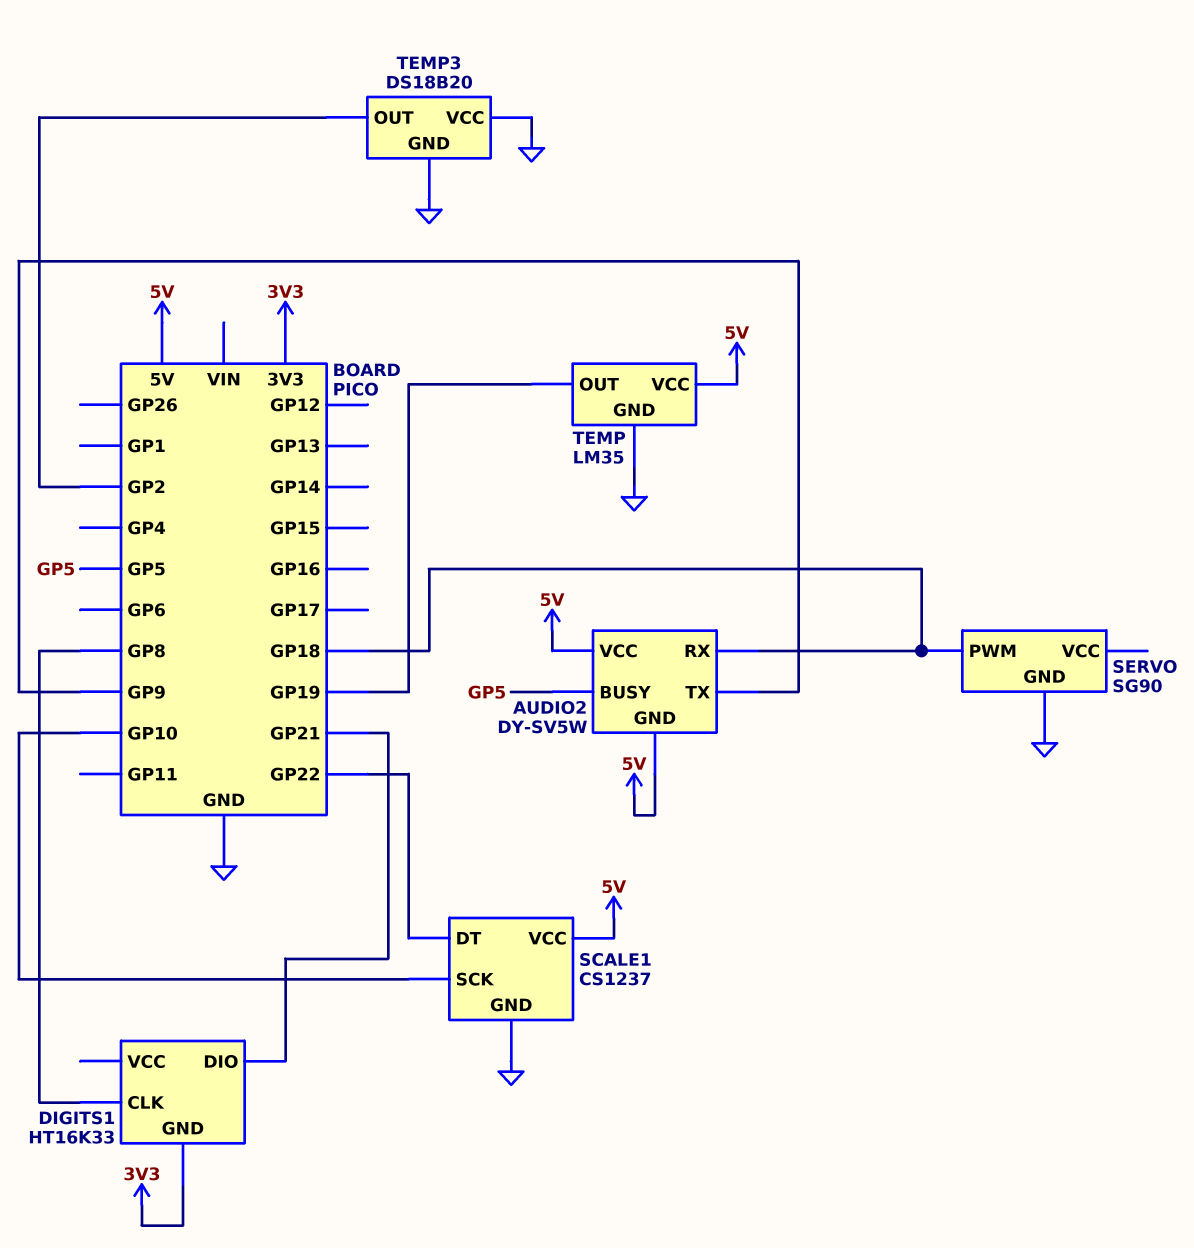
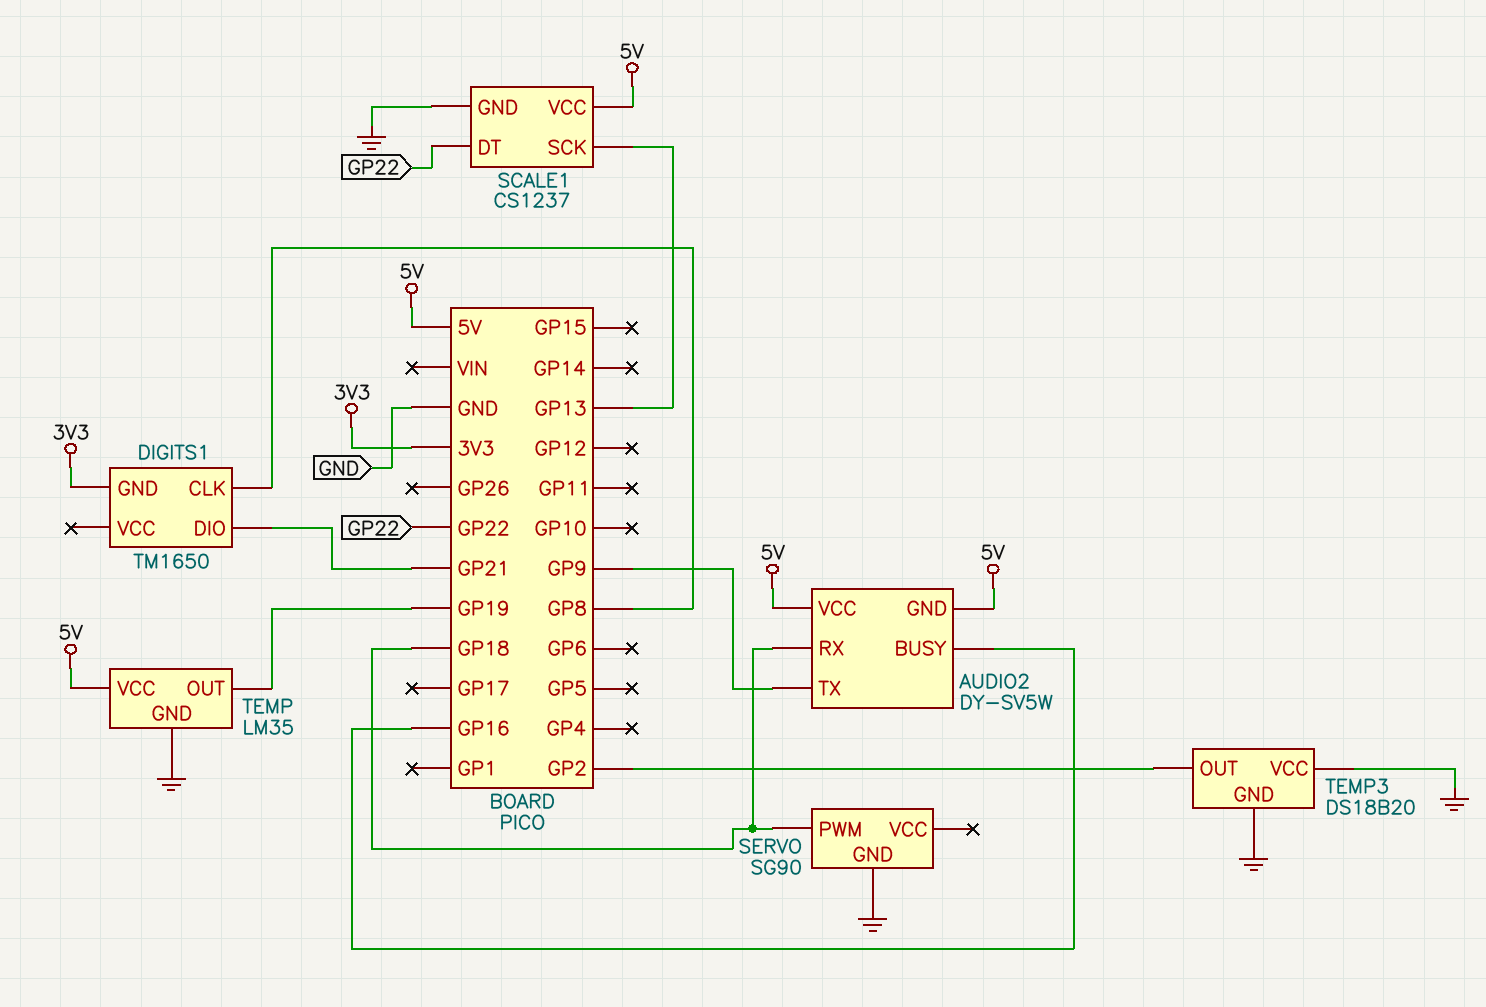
AUDIO2 pin BUSY: GP5 -> GP16
DIGITS1: HT16K33 -> TM1650
SCALE1 pin SCK: GP10 -> GP13

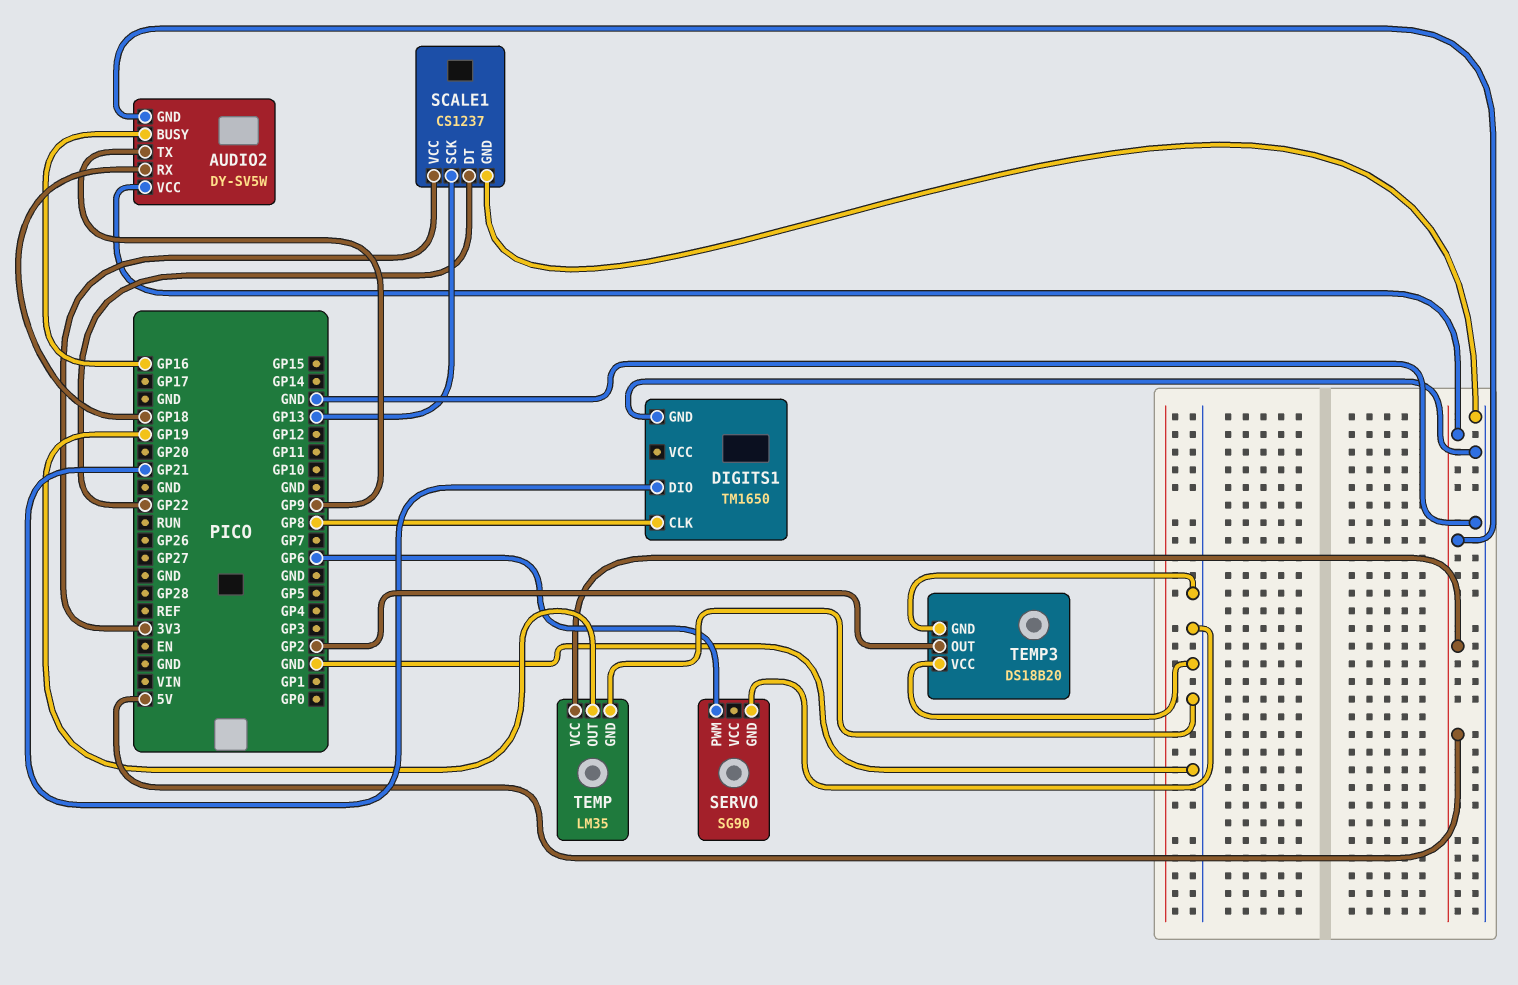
DIGITS1 pin GND: 3V3 -> GND
SCALE1 pin VCC: 5V -> 3V3
SERVO pin PWM: GP18 -> GP6

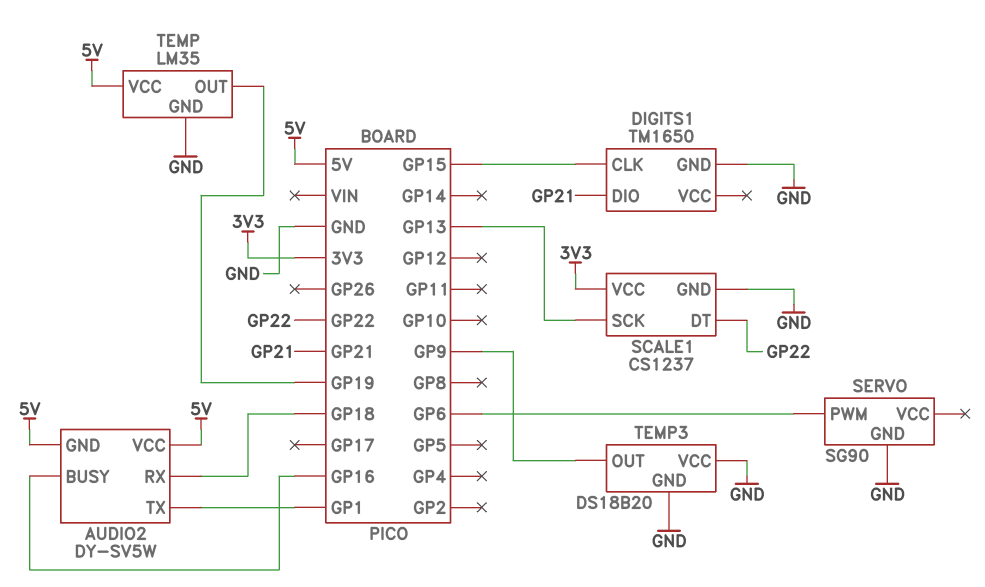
AUDIO2 pin TX: GP9 -> GP1
DIGITS1 pin CLK: GP8 -> GP15
TEMP3 pin OUT: GP2 -> GP9

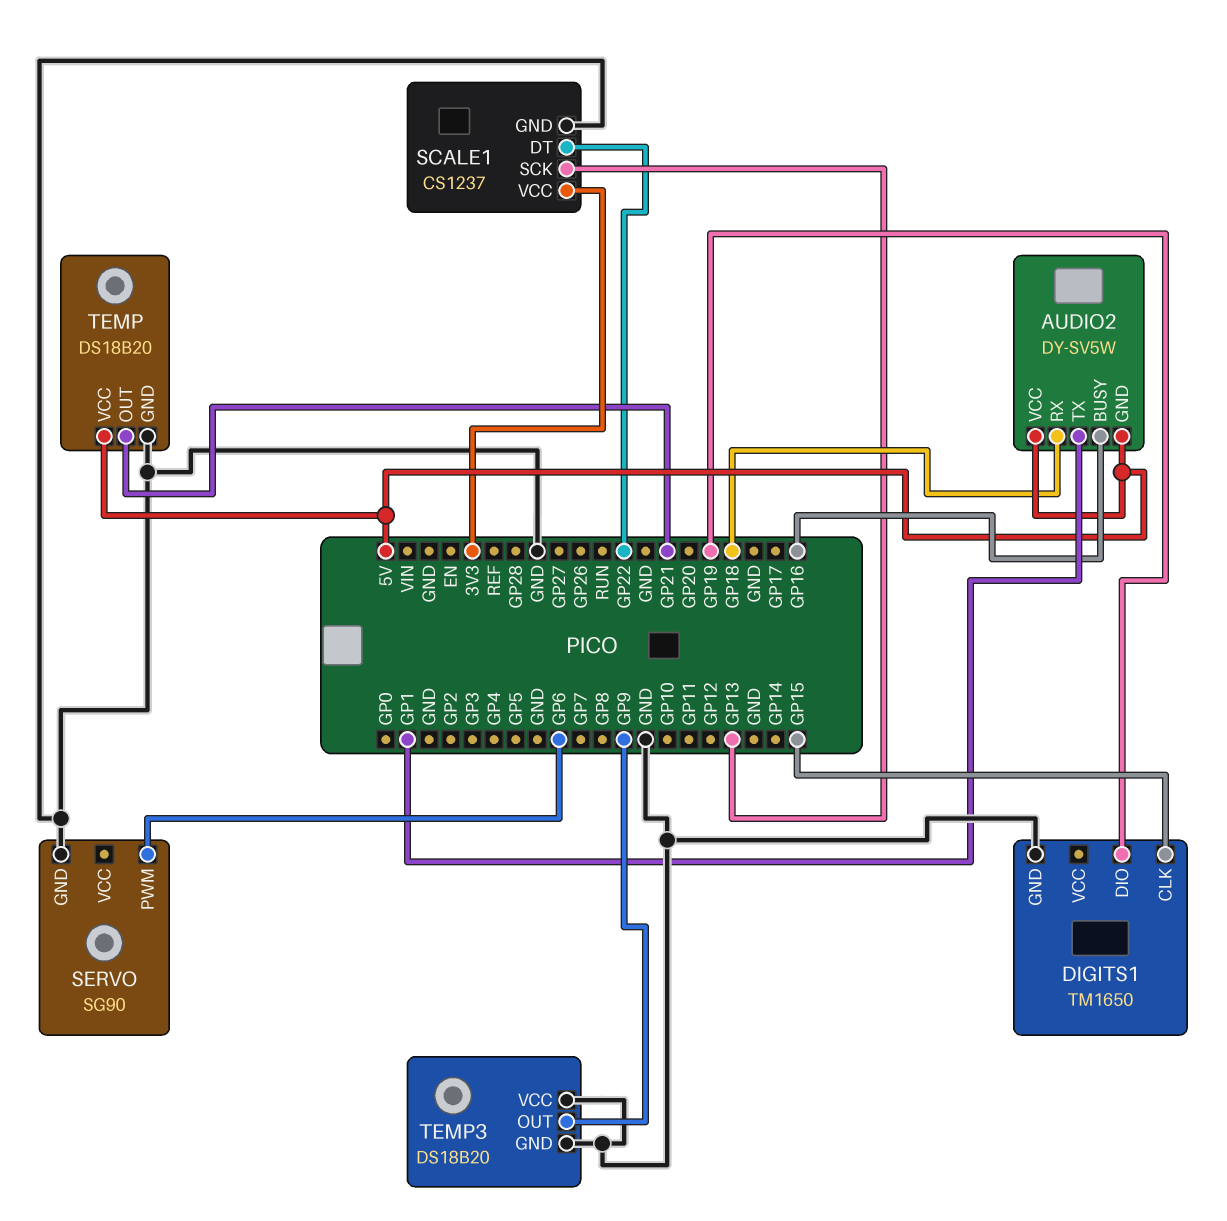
DIGITS1 pin DIO: GP21 -> GP19
TEMP: LM35 -> DS18B20
TEMP pin OUT: GP19 -> GP21

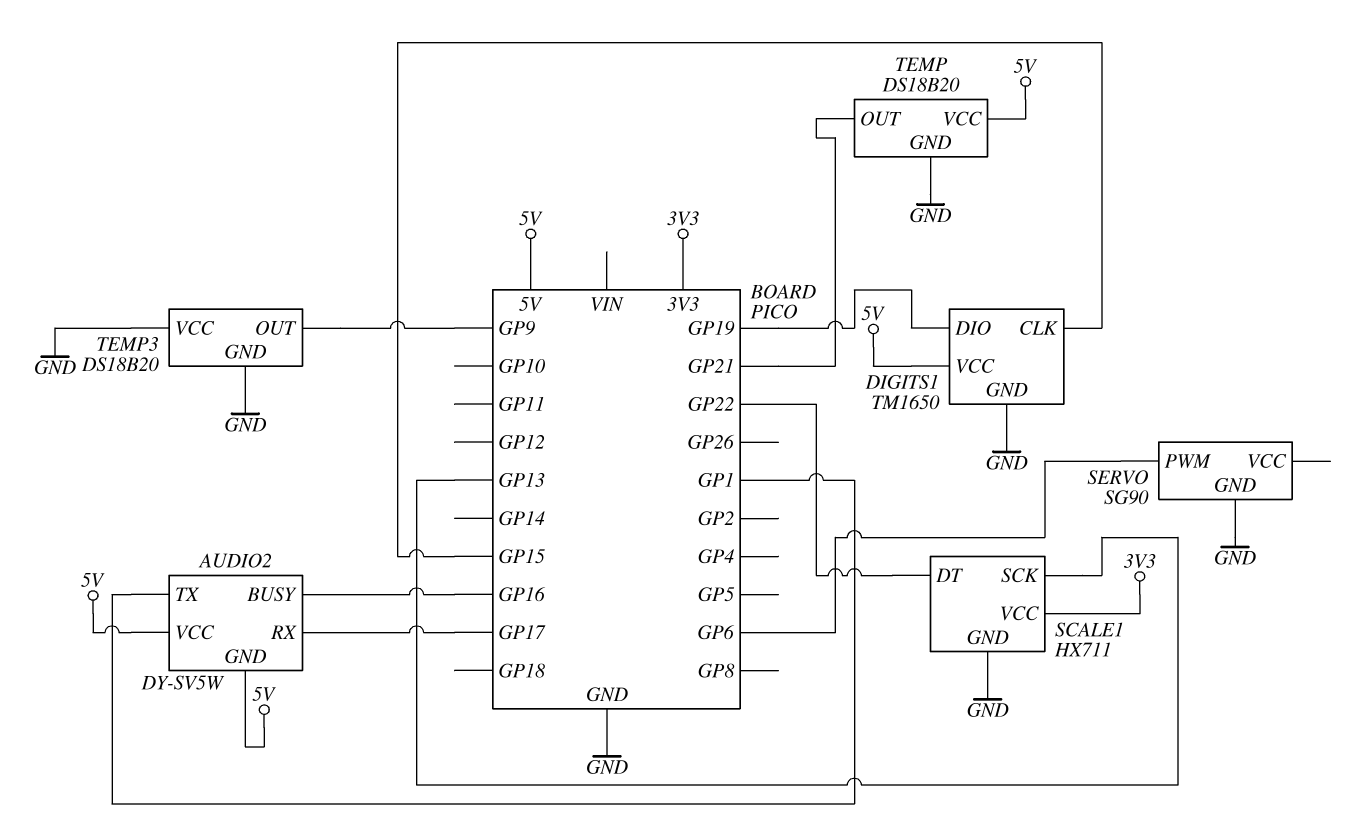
AUDIO2 pin RX: GP18 -> GP17
DIGITS1 pin VCC: none -> 5V
SCALE1: CS1237 -> HX711

